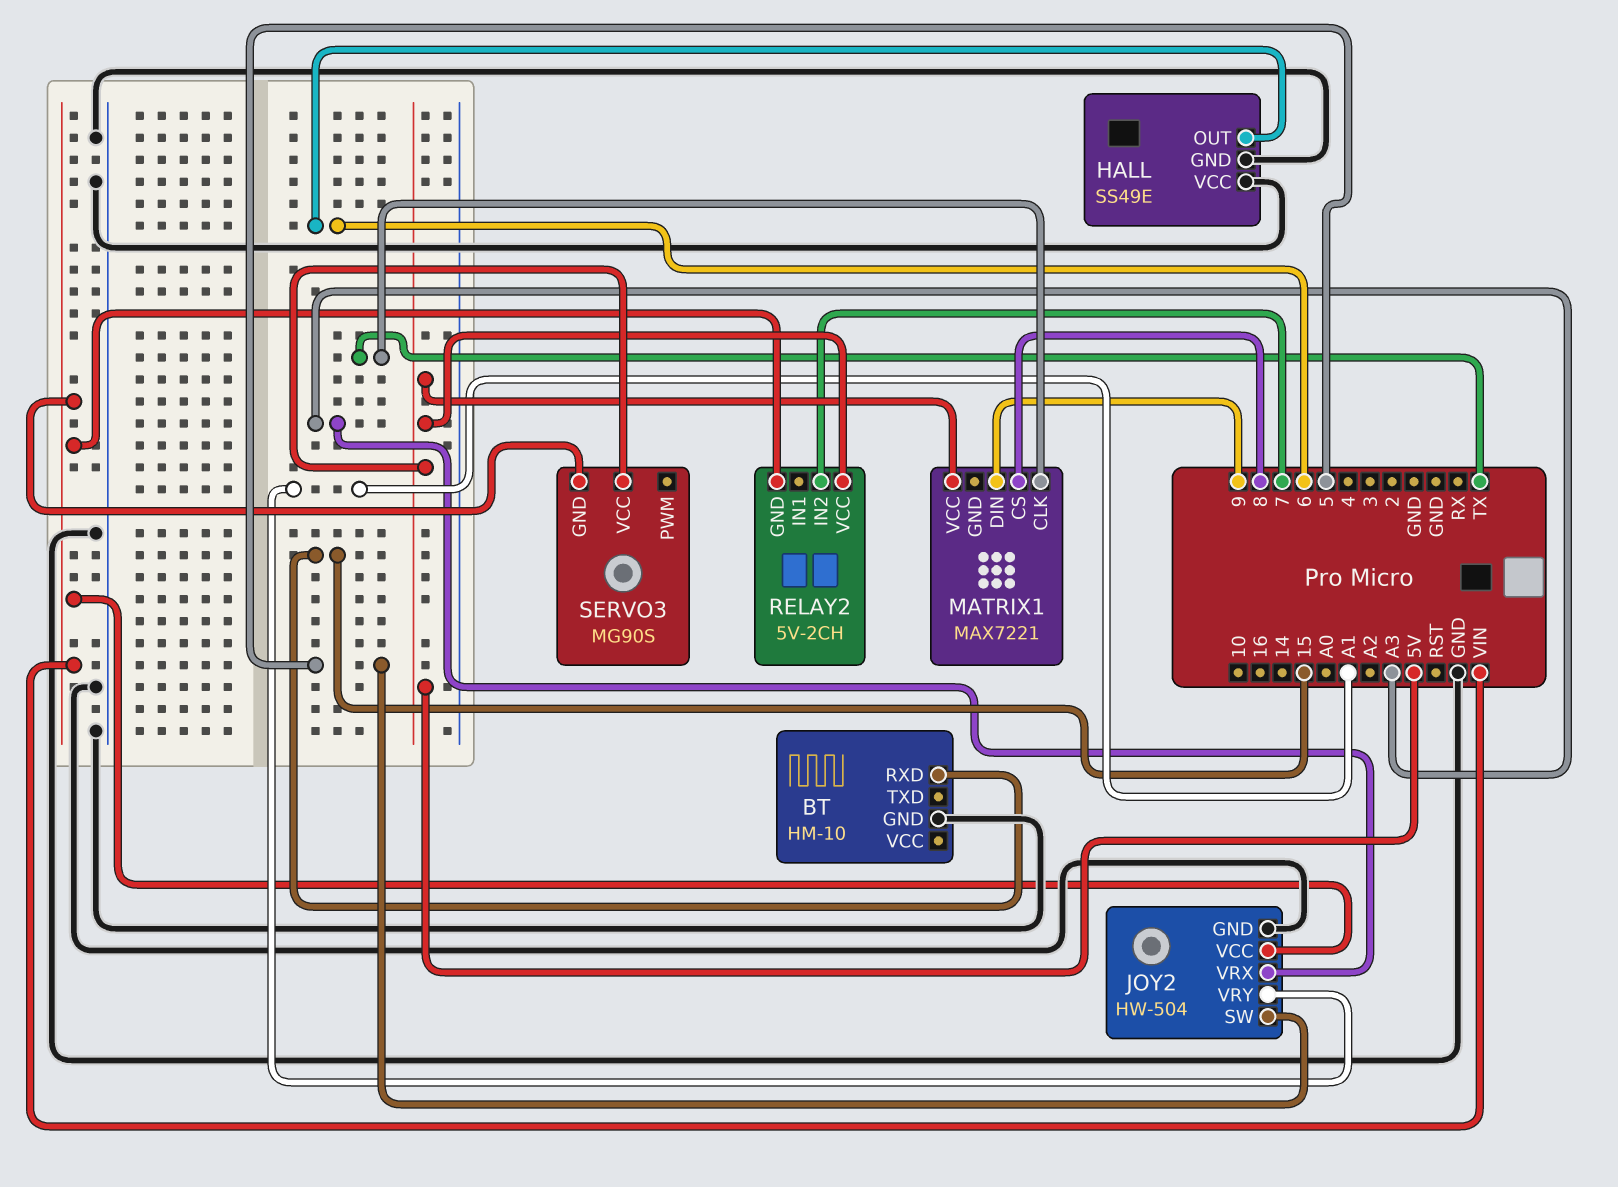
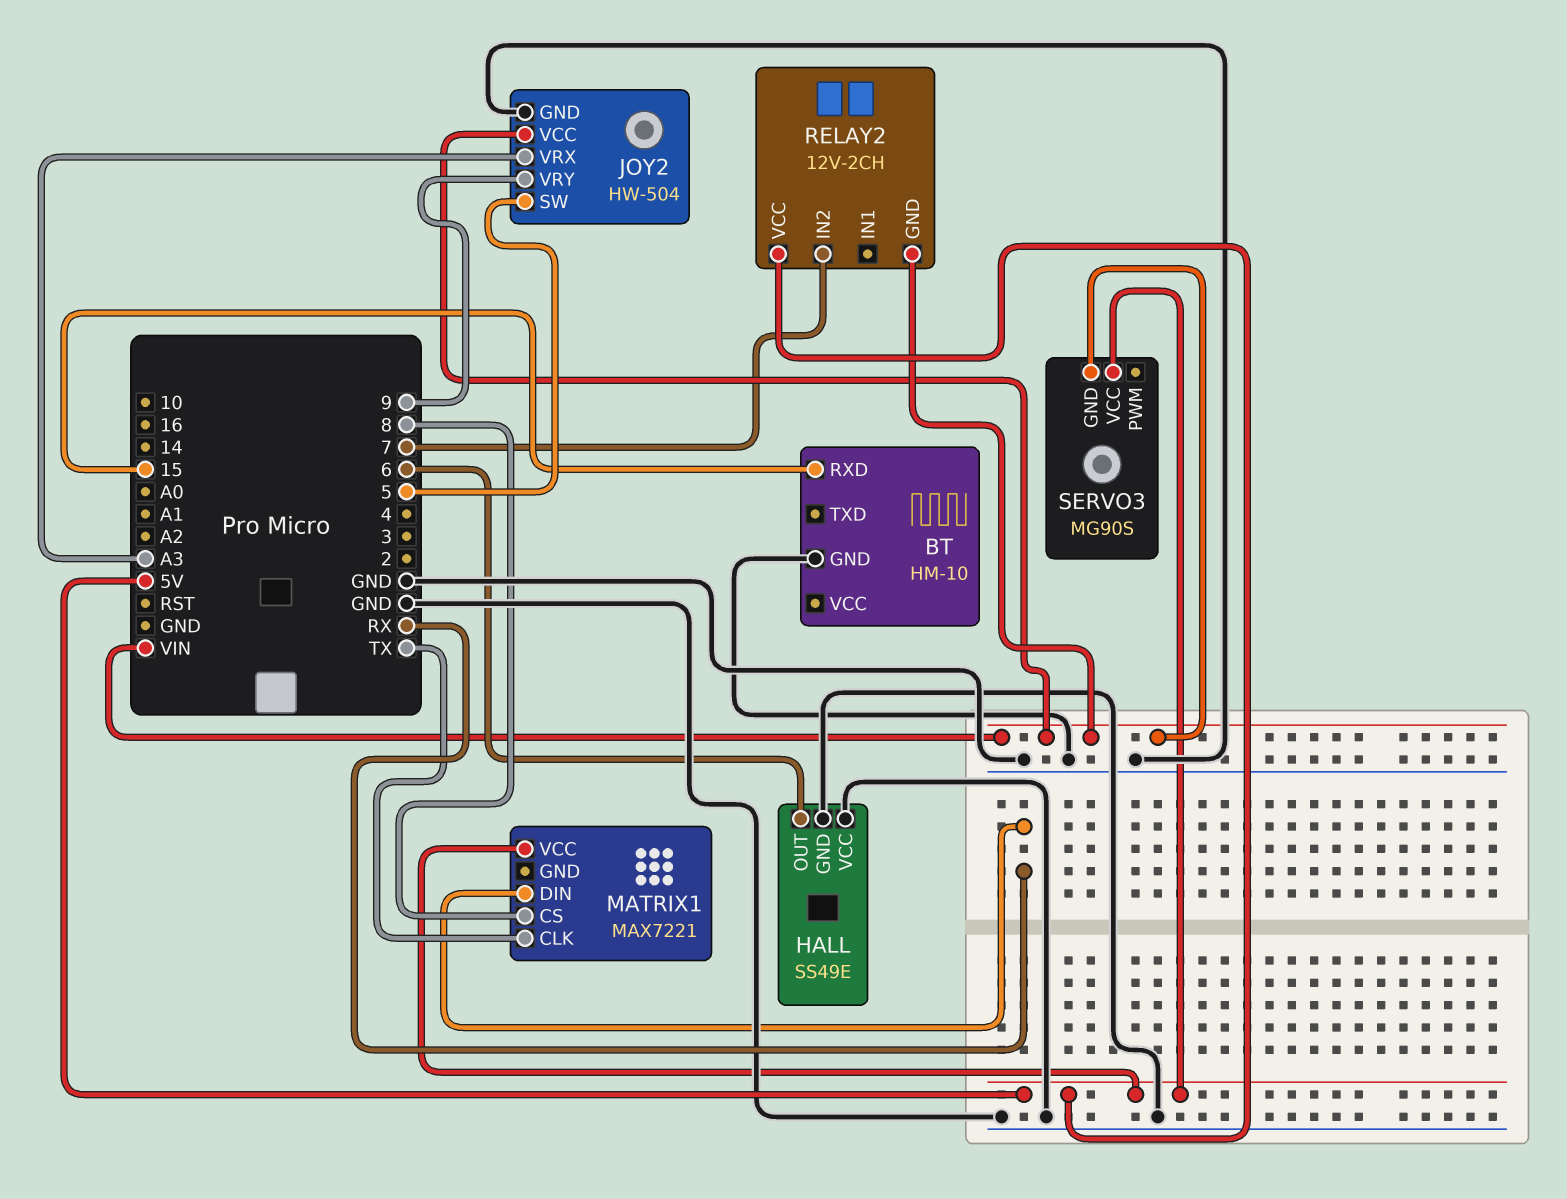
JOY2 pin VRY: A1 -> 9
MATRIX1 pin DIN: 9 -> RX
RELAY2: 5V-2CH -> 12V-2CH

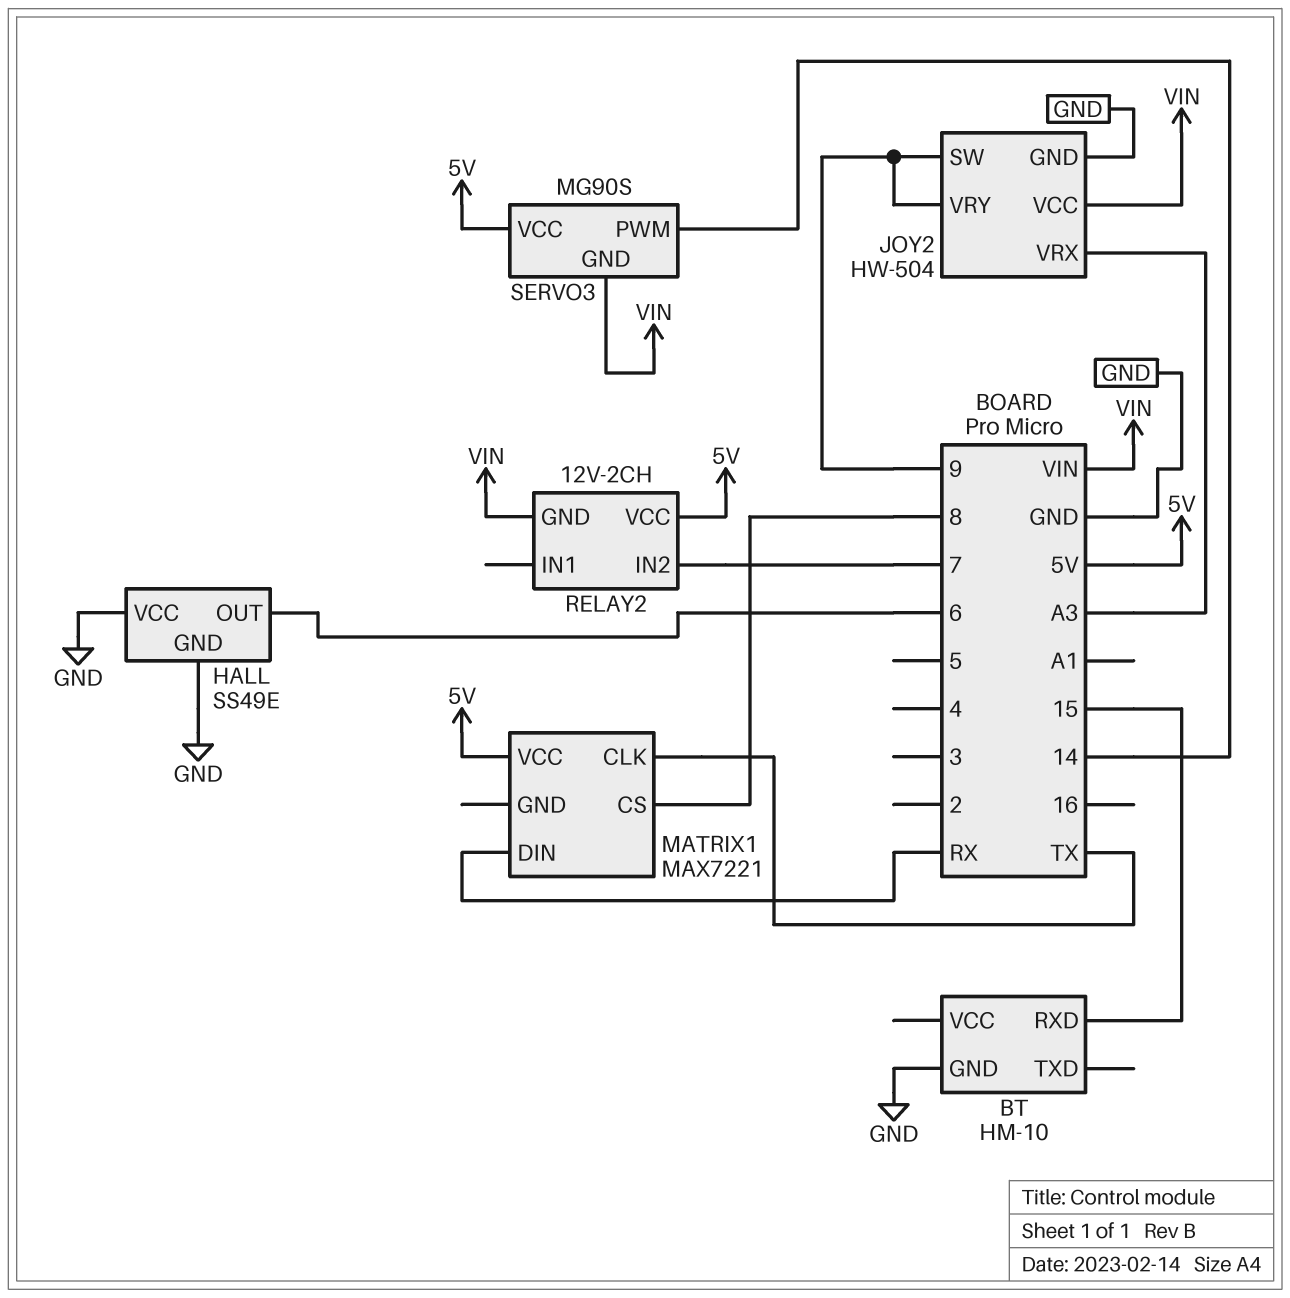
JOY2 pin SW: 5 -> 9
SERVO3 pin PWM: none -> 14

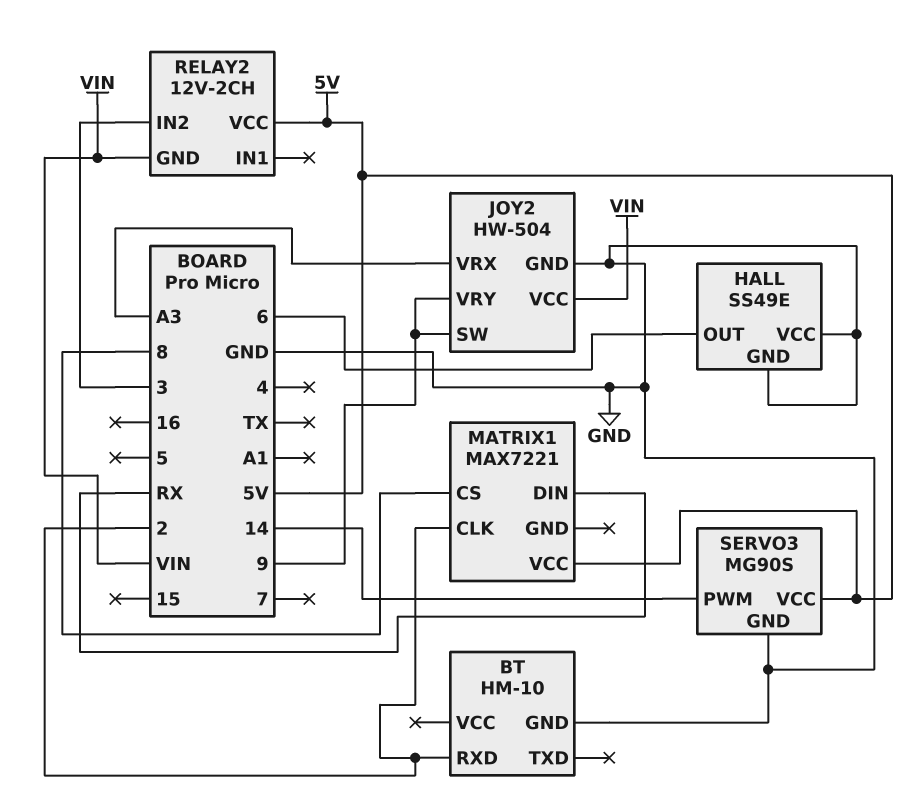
BT pin RXD: 15 -> 2
MATRIX1 pin CLK: TX -> 2
RELAY2 pin IN2: 7 -> 3
SERVO3 pin GND: VIN -> GND

